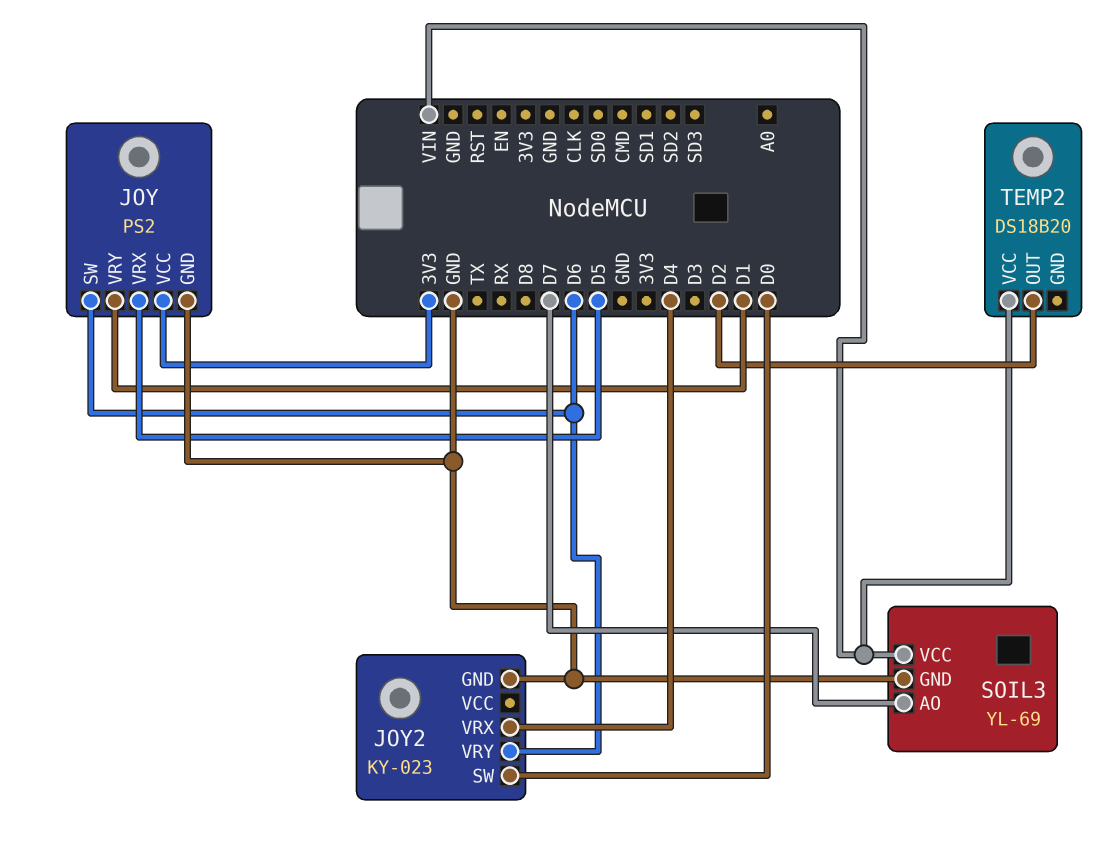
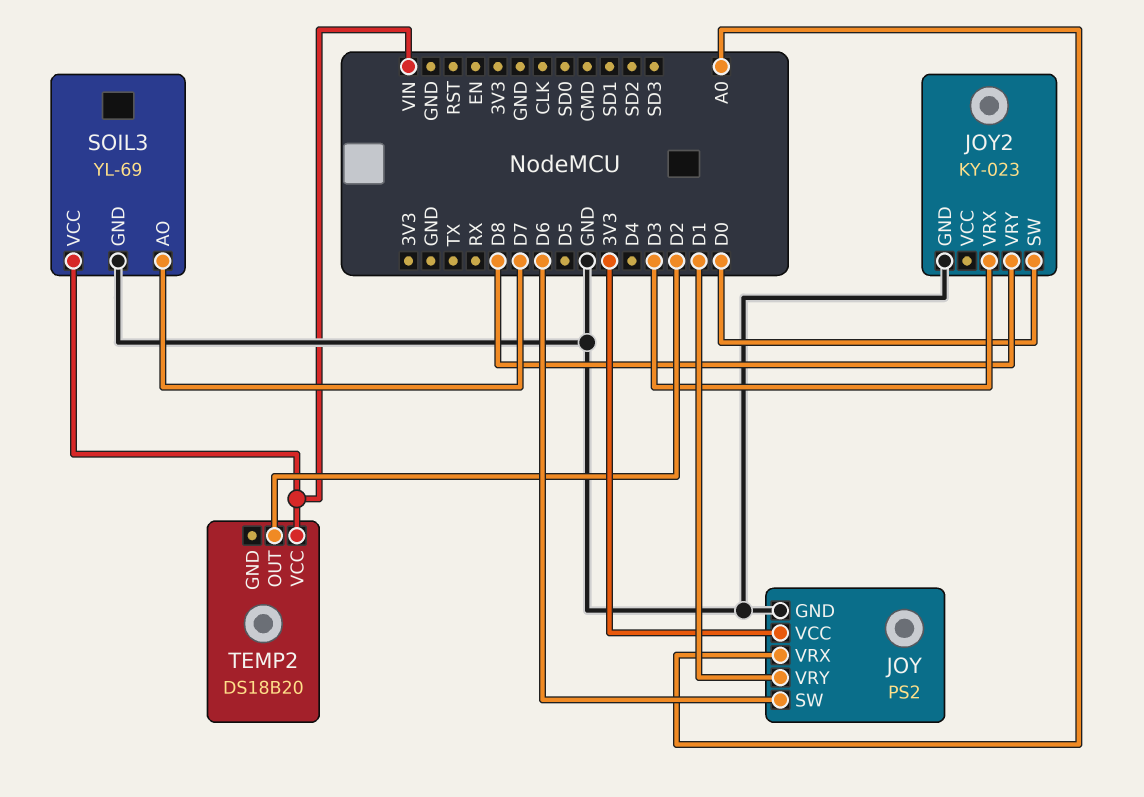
JOY pin VRX: D5 -> A0
JOY2 pin VRX: D4 -> D3
JOY2 pin VRY: D6 -> D8

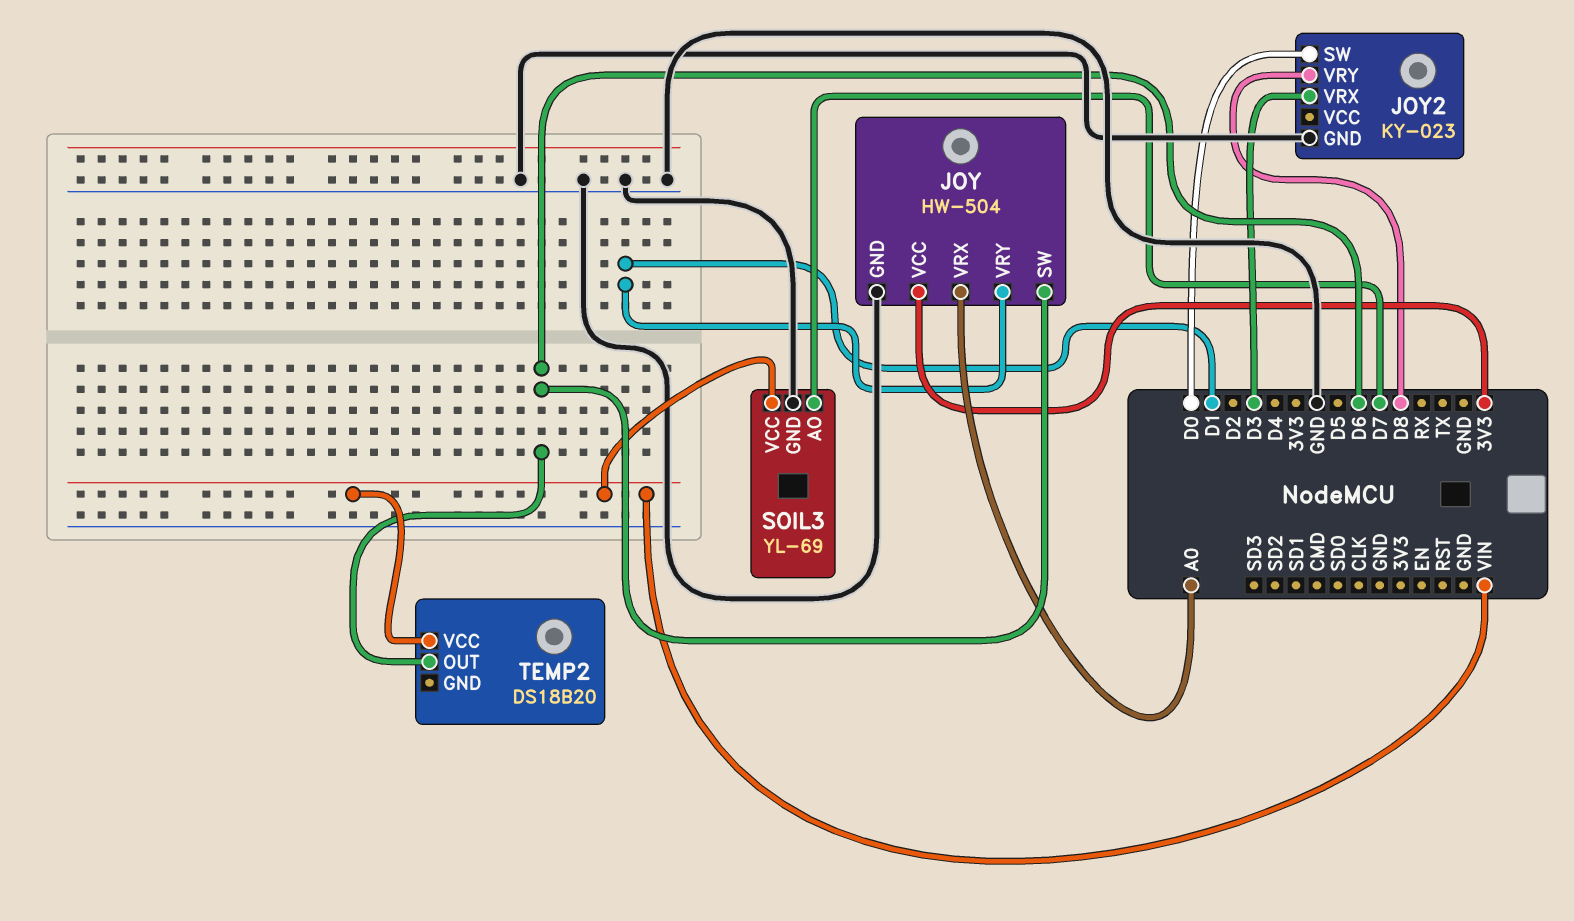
JOY: PS2 -> HW-504
TEMP2 pin OUT: D2 -> D6

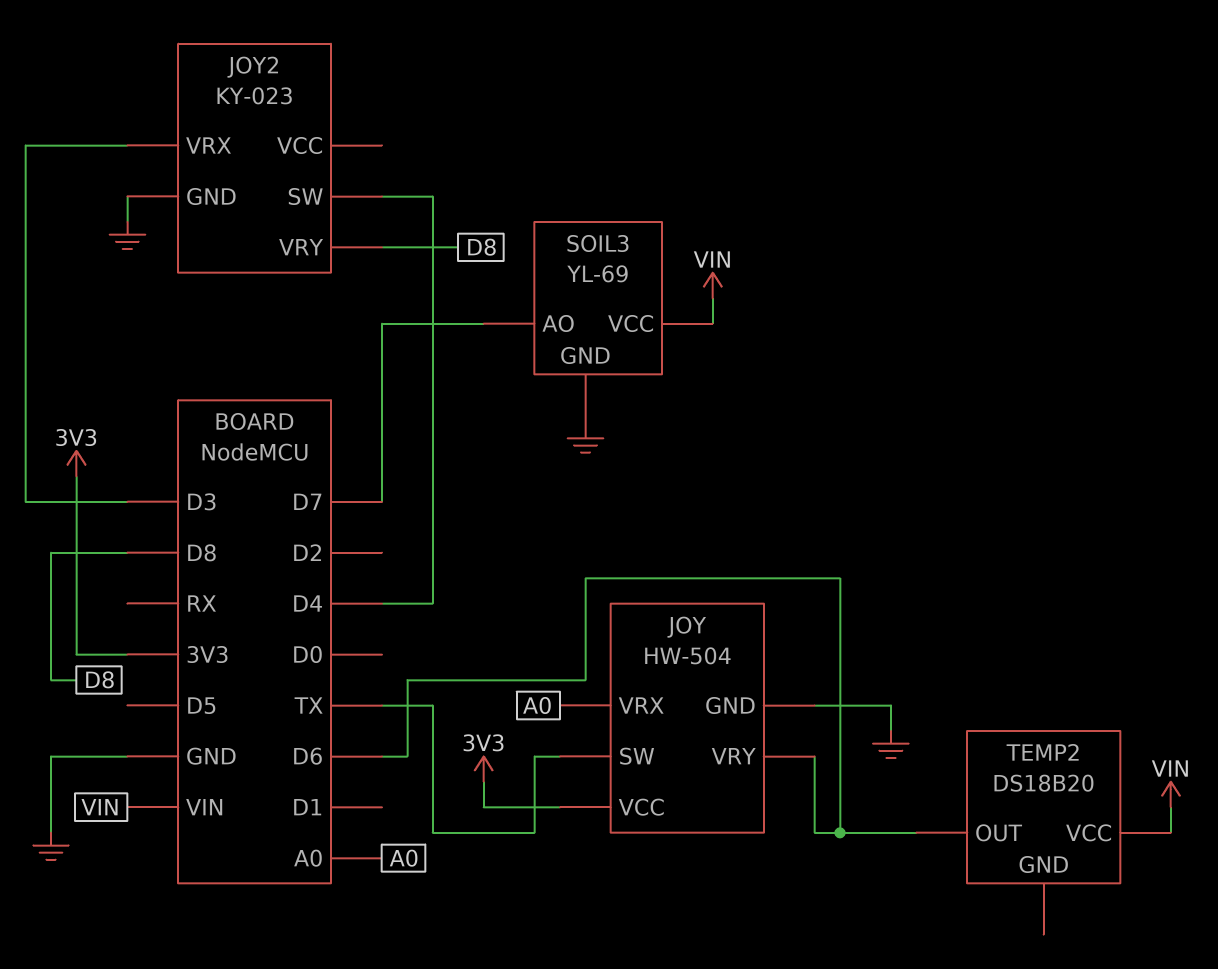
JOY pin SW: D6 -> TX
JOY pin VRY: D1 -> D6
JOY2 pin SW: D0 -> D4

